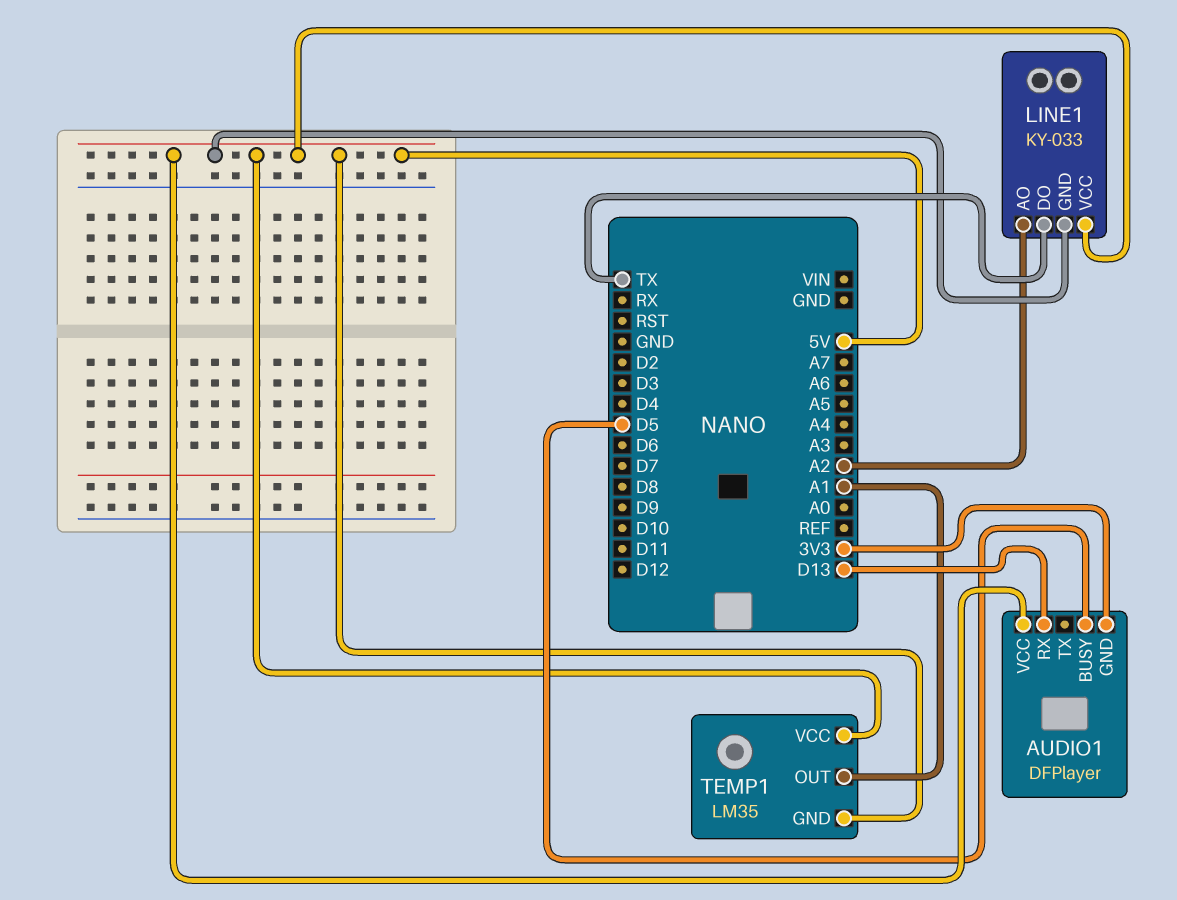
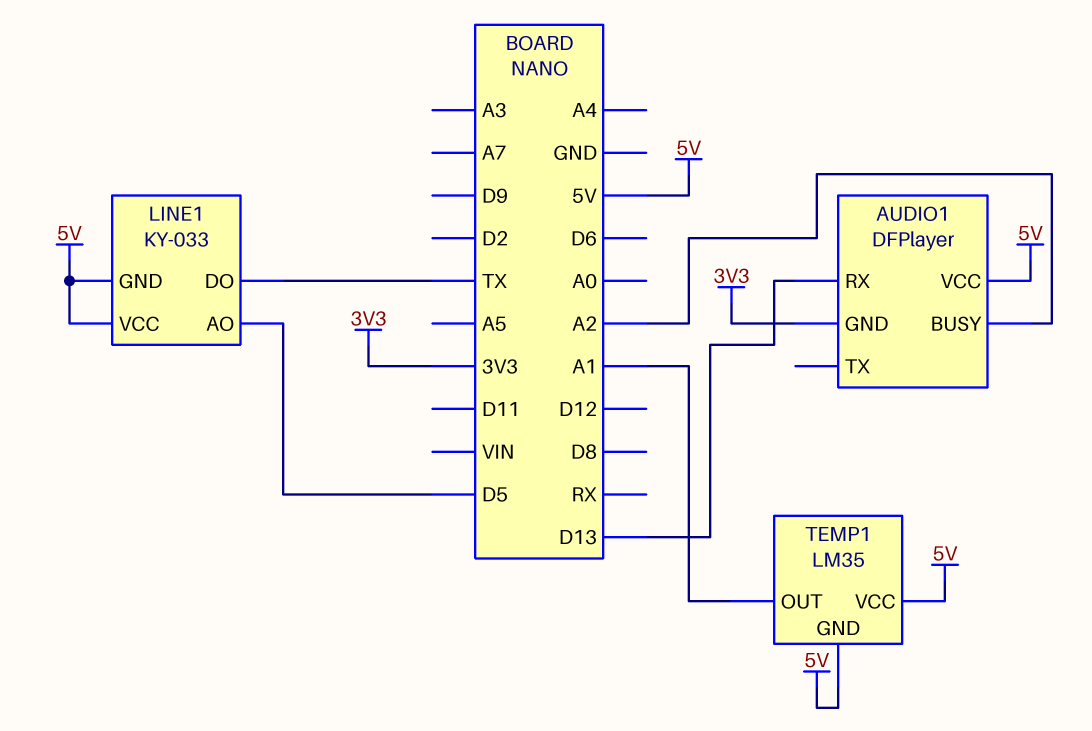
AUDIO1 pin BUSY: D5 -> A2
LINE1 pin AO: A2 -> D5

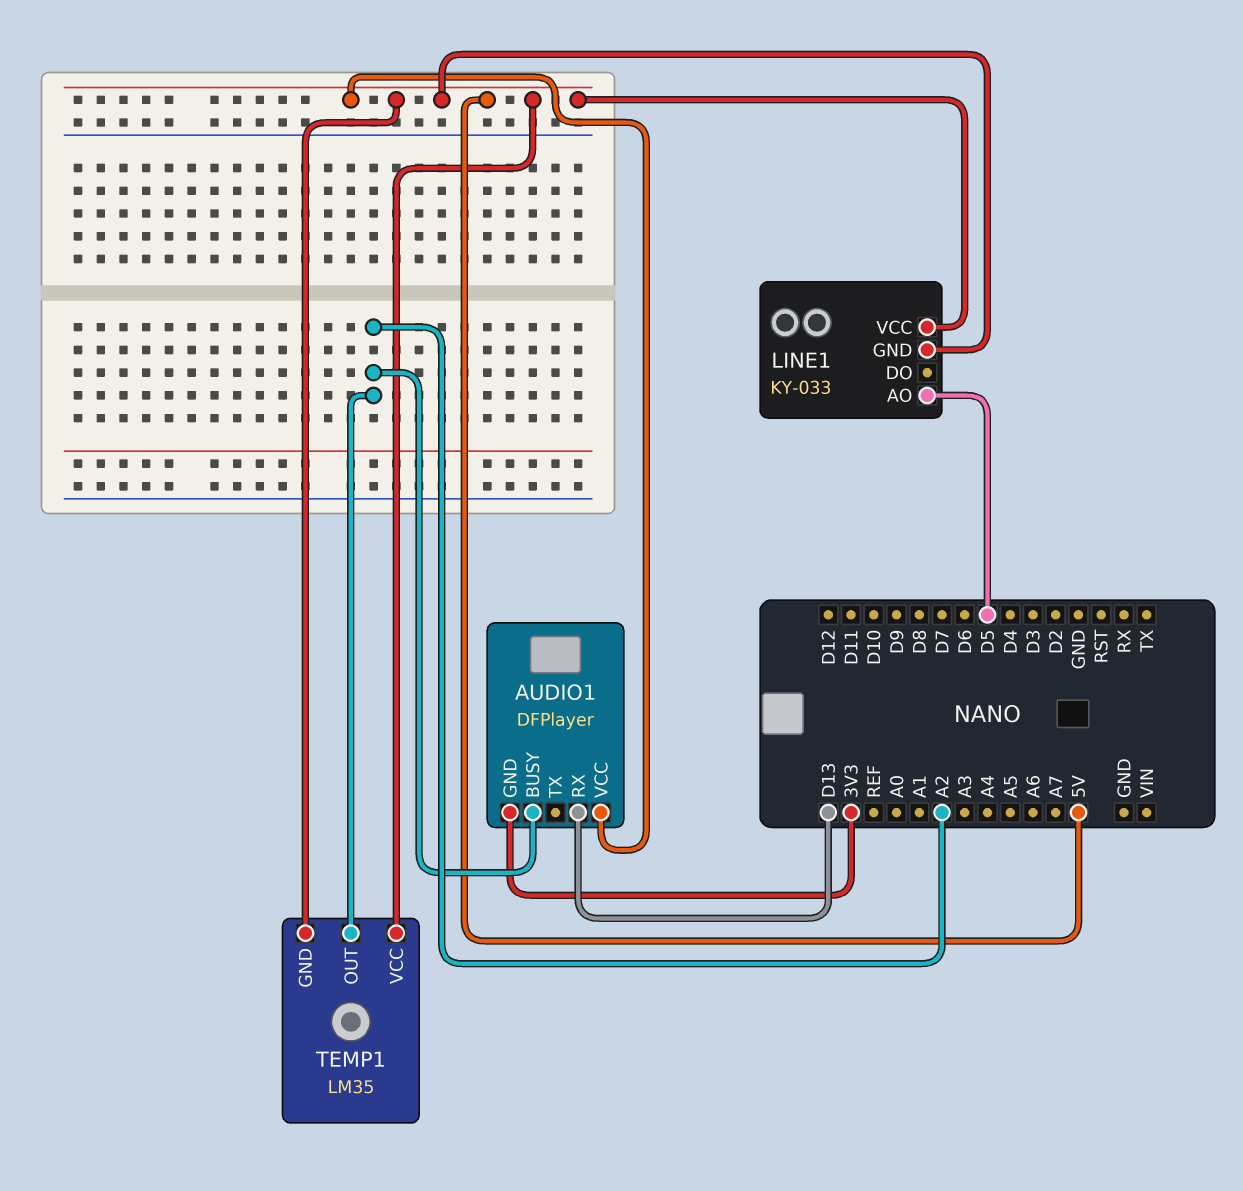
LINE1 pin DO: TX -> none
TEMP1 pin OUT: A1 -> A2

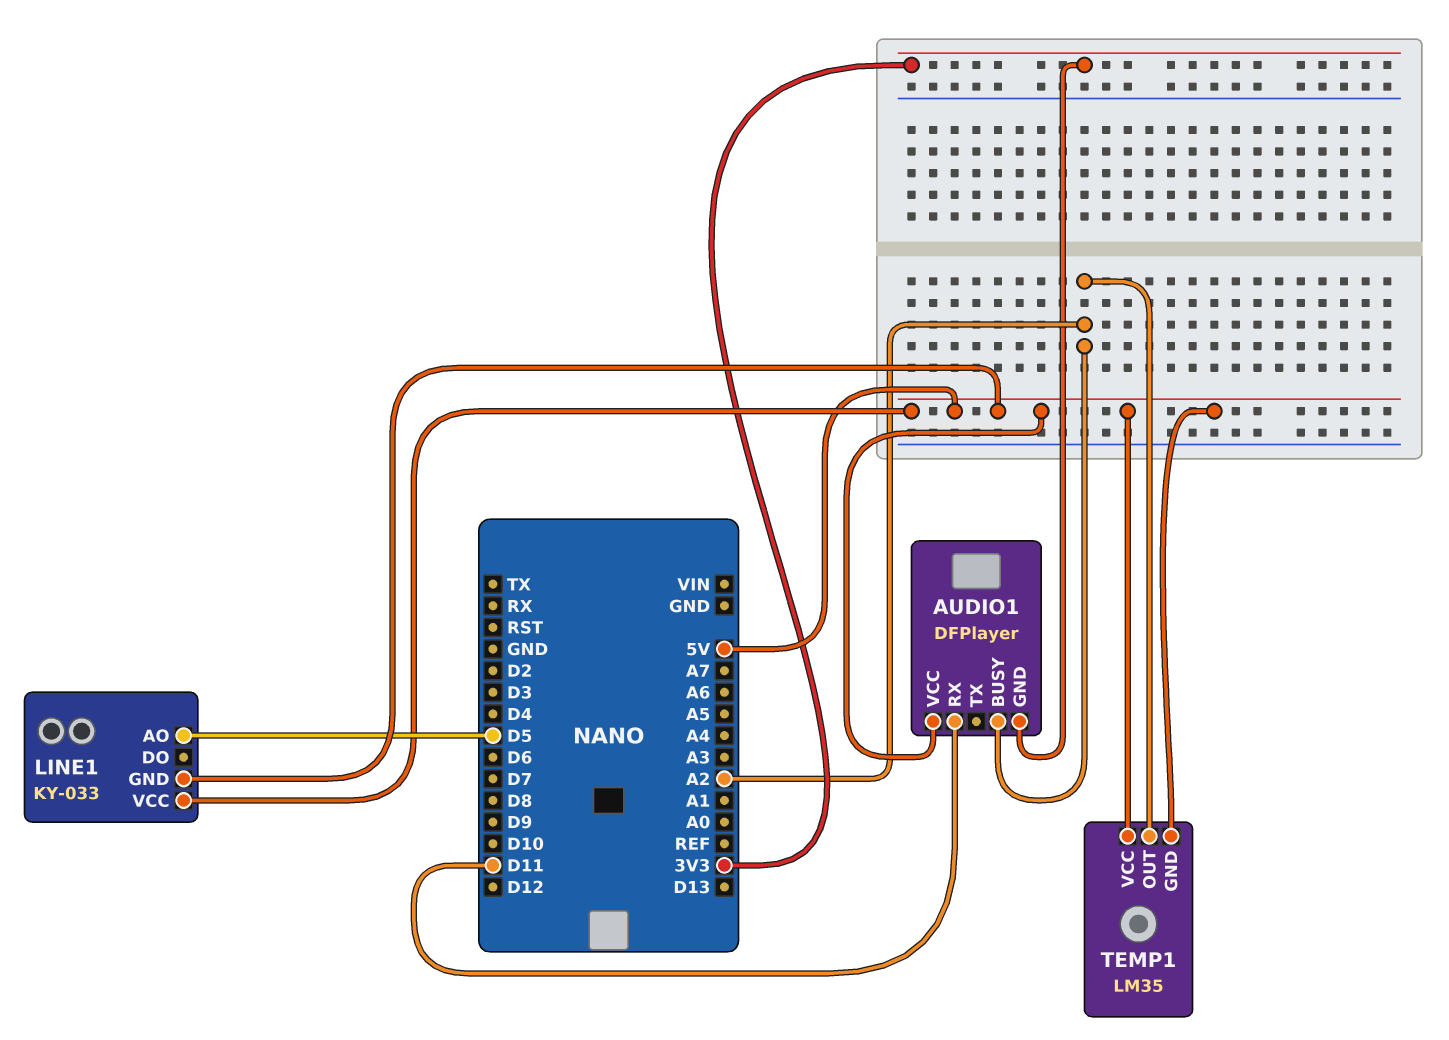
AUDIO1 pin RX: D13 -> D11

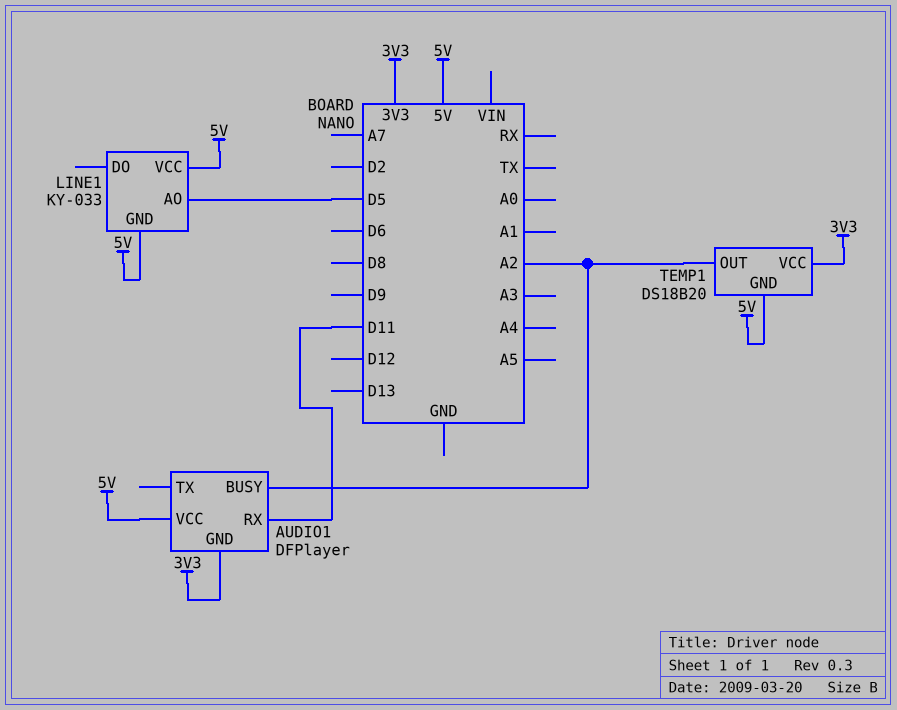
TEMP1: LM35 -> DS18B20
TEMP1 pin VCC: 5V -> 3V3

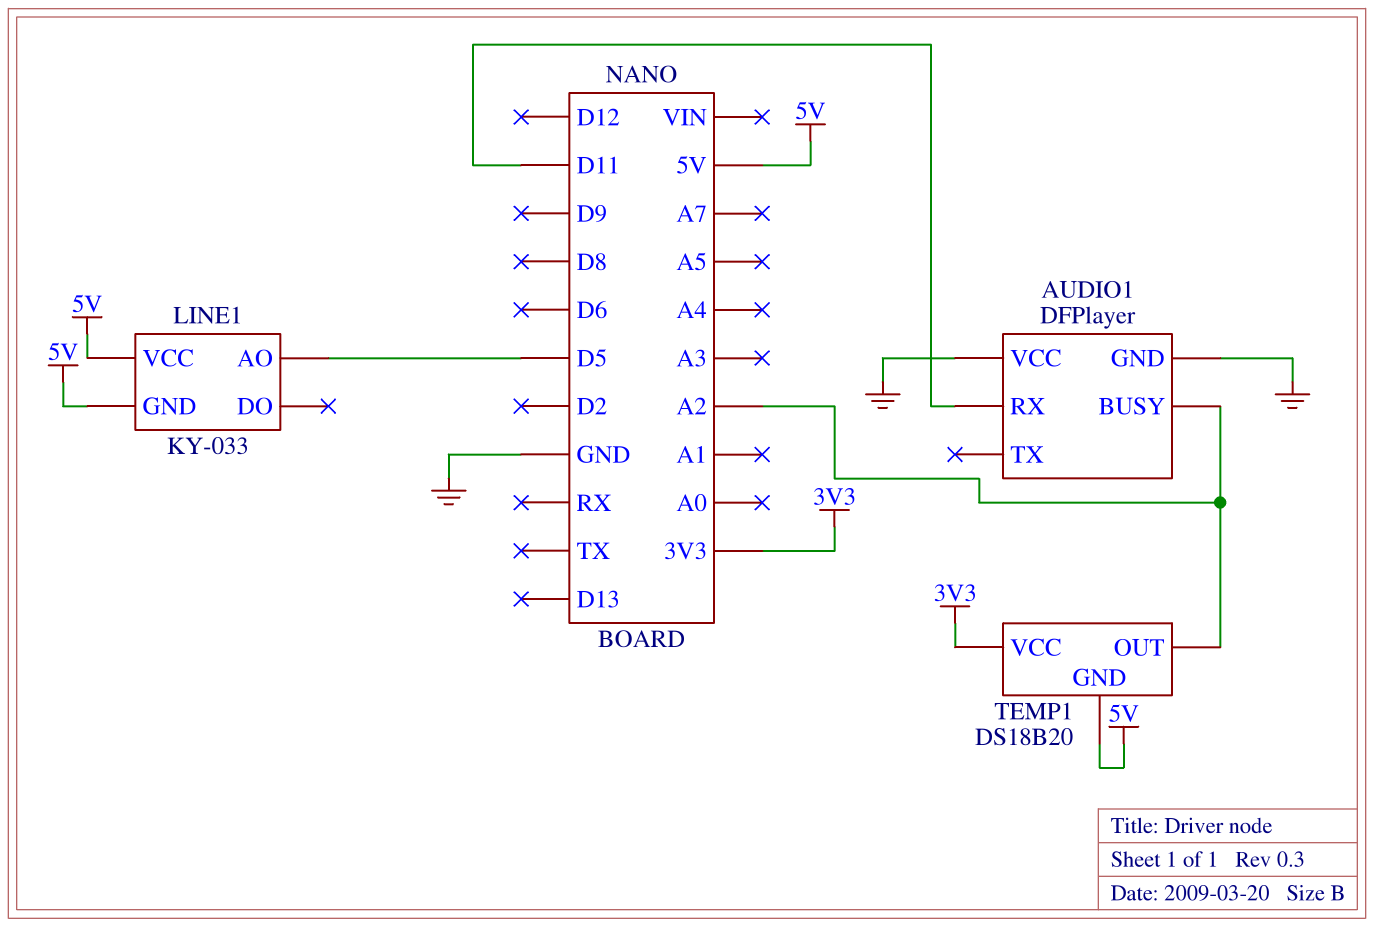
AUDIO1 pin GND: 3V3 -> GND
AUDIO1 pin VCC: 5V -> GND

